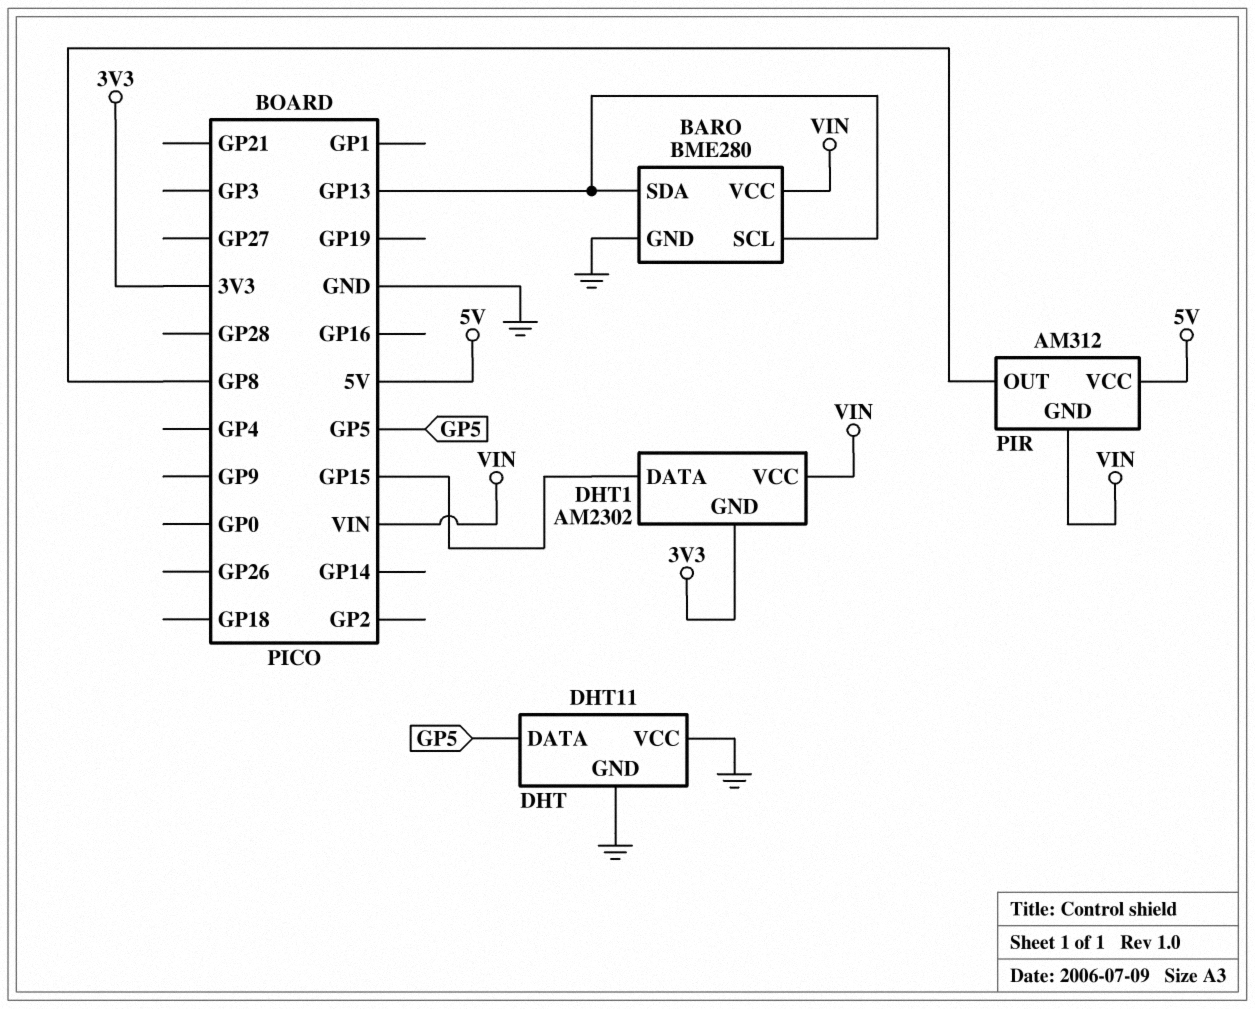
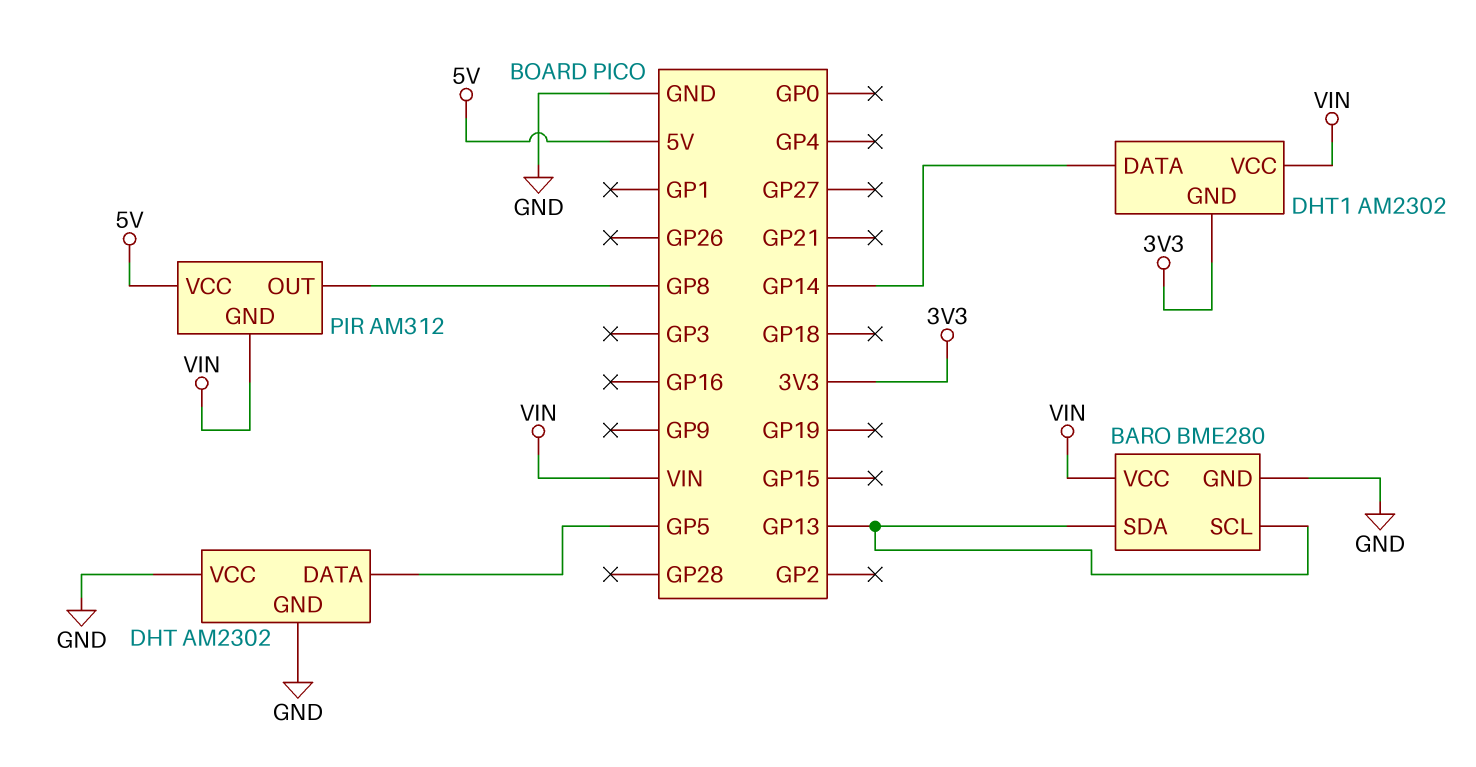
DHT: DHT11 -> AM2302
DHT1 pin DATA: GP15 -> GP14

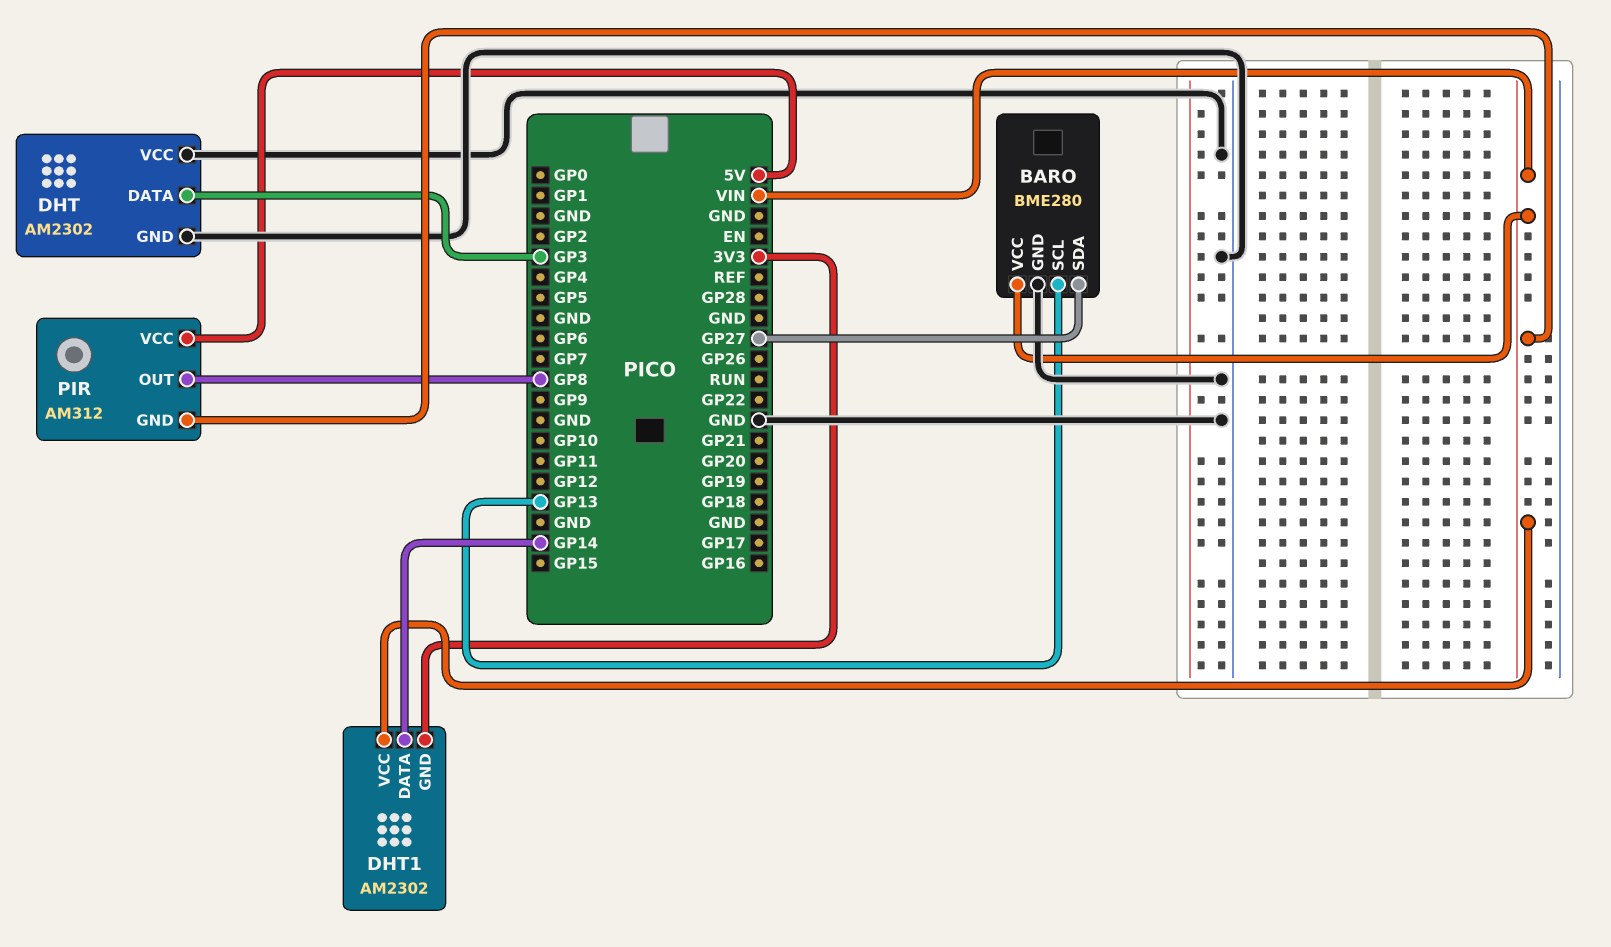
BARO pin SDA: GP13 -> GP27
DHT pin DATA: GP5 -> GP3

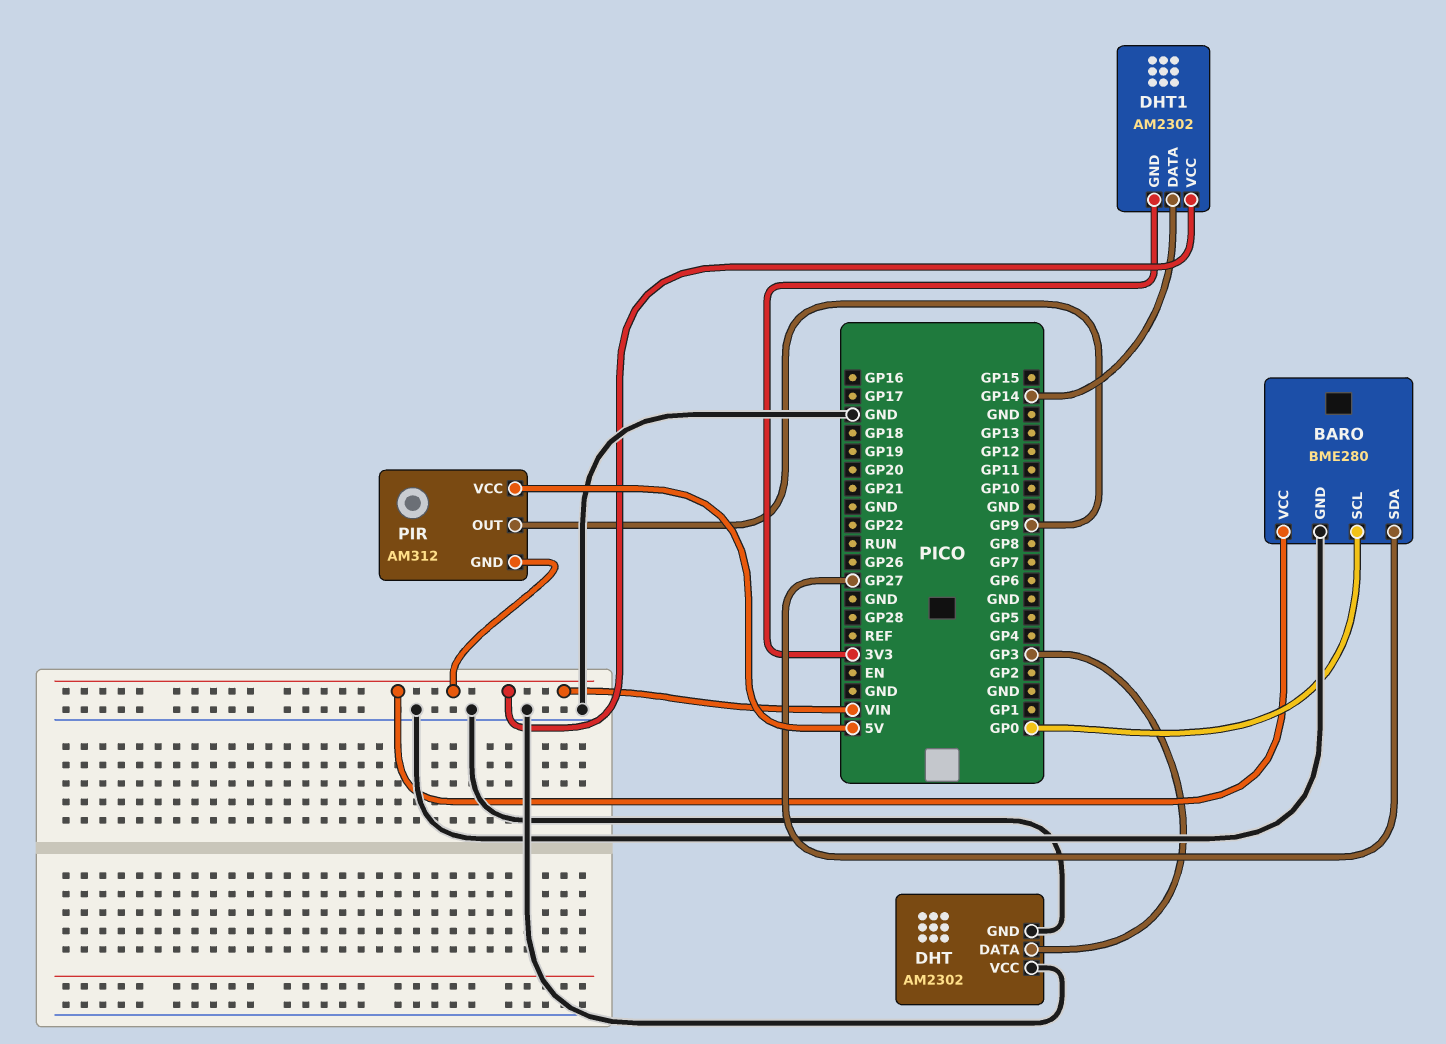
BARO pin SCL: GP13 -> GP0
PIR pin OUT: GP8 -> GP9

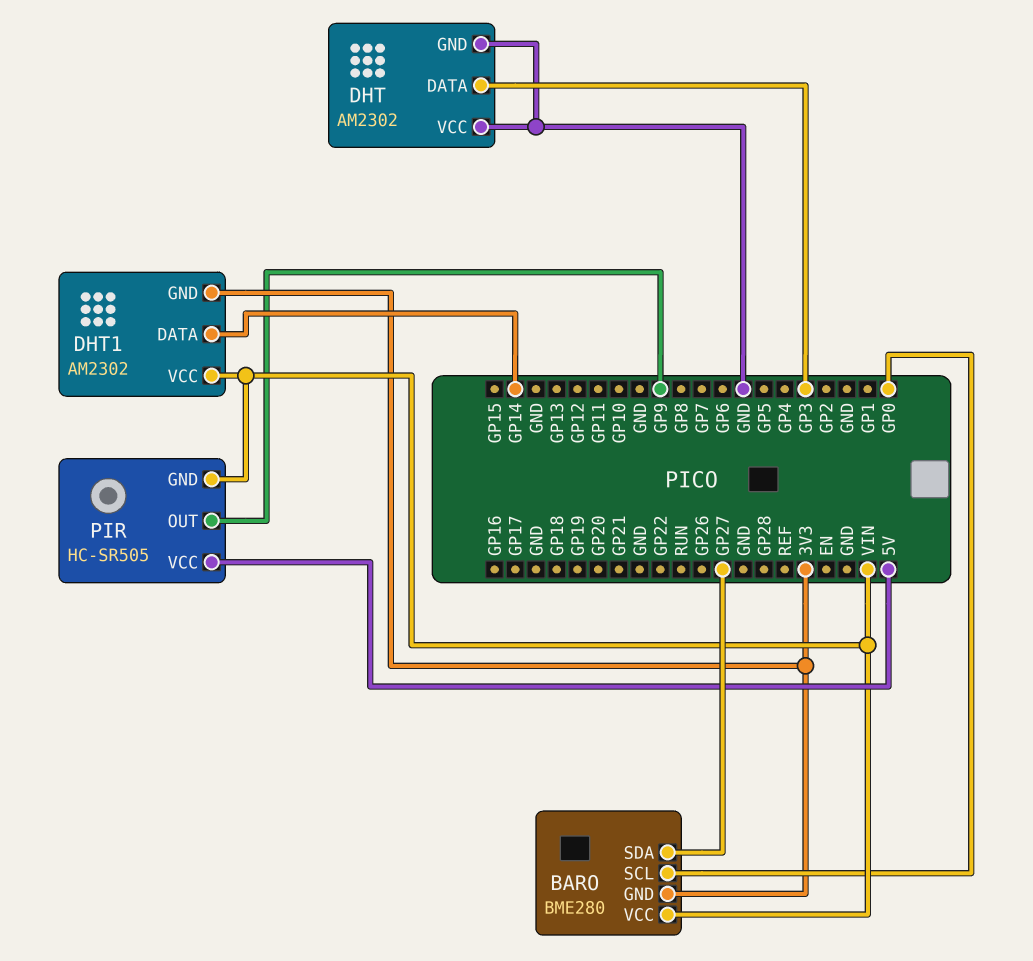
BARO pin GND: GND -> 3V3
PIR: AM312 -> HC-SR505

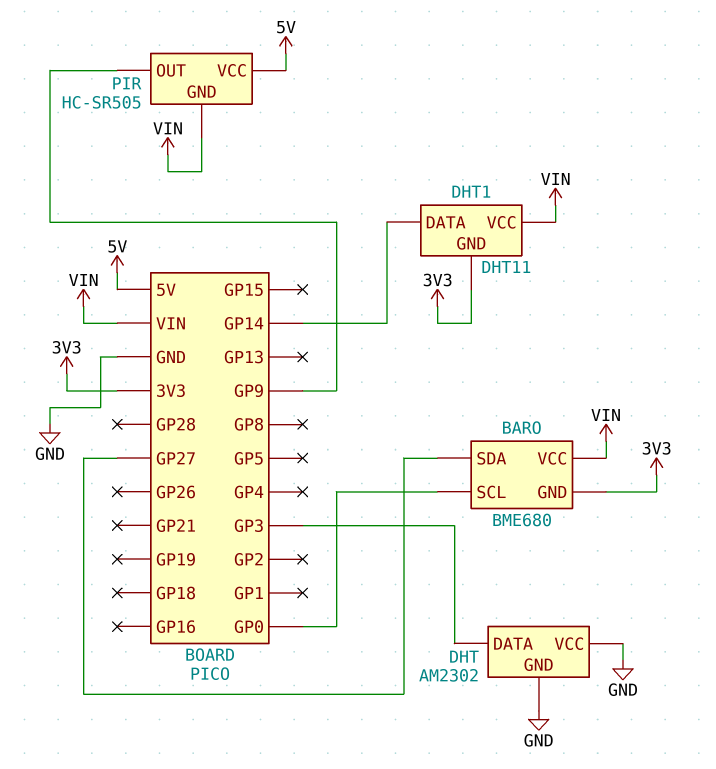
BARO: BME280 -> BME680
DHT1: AM2302 -> DHT11

